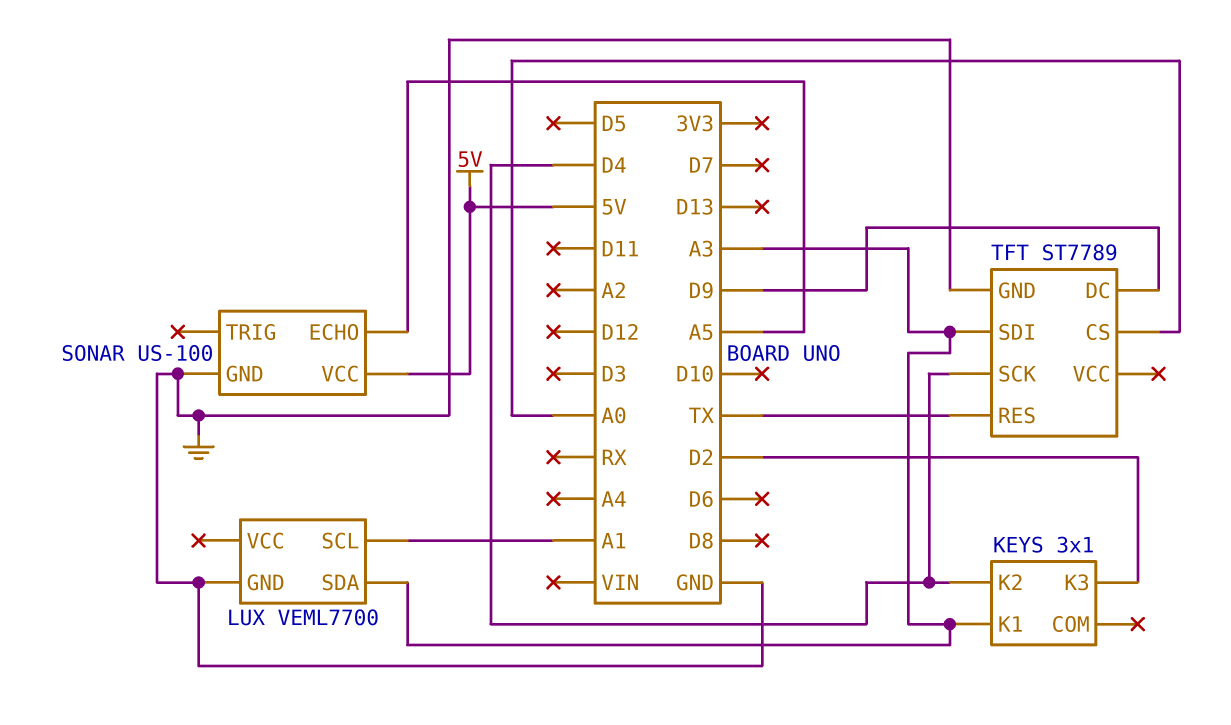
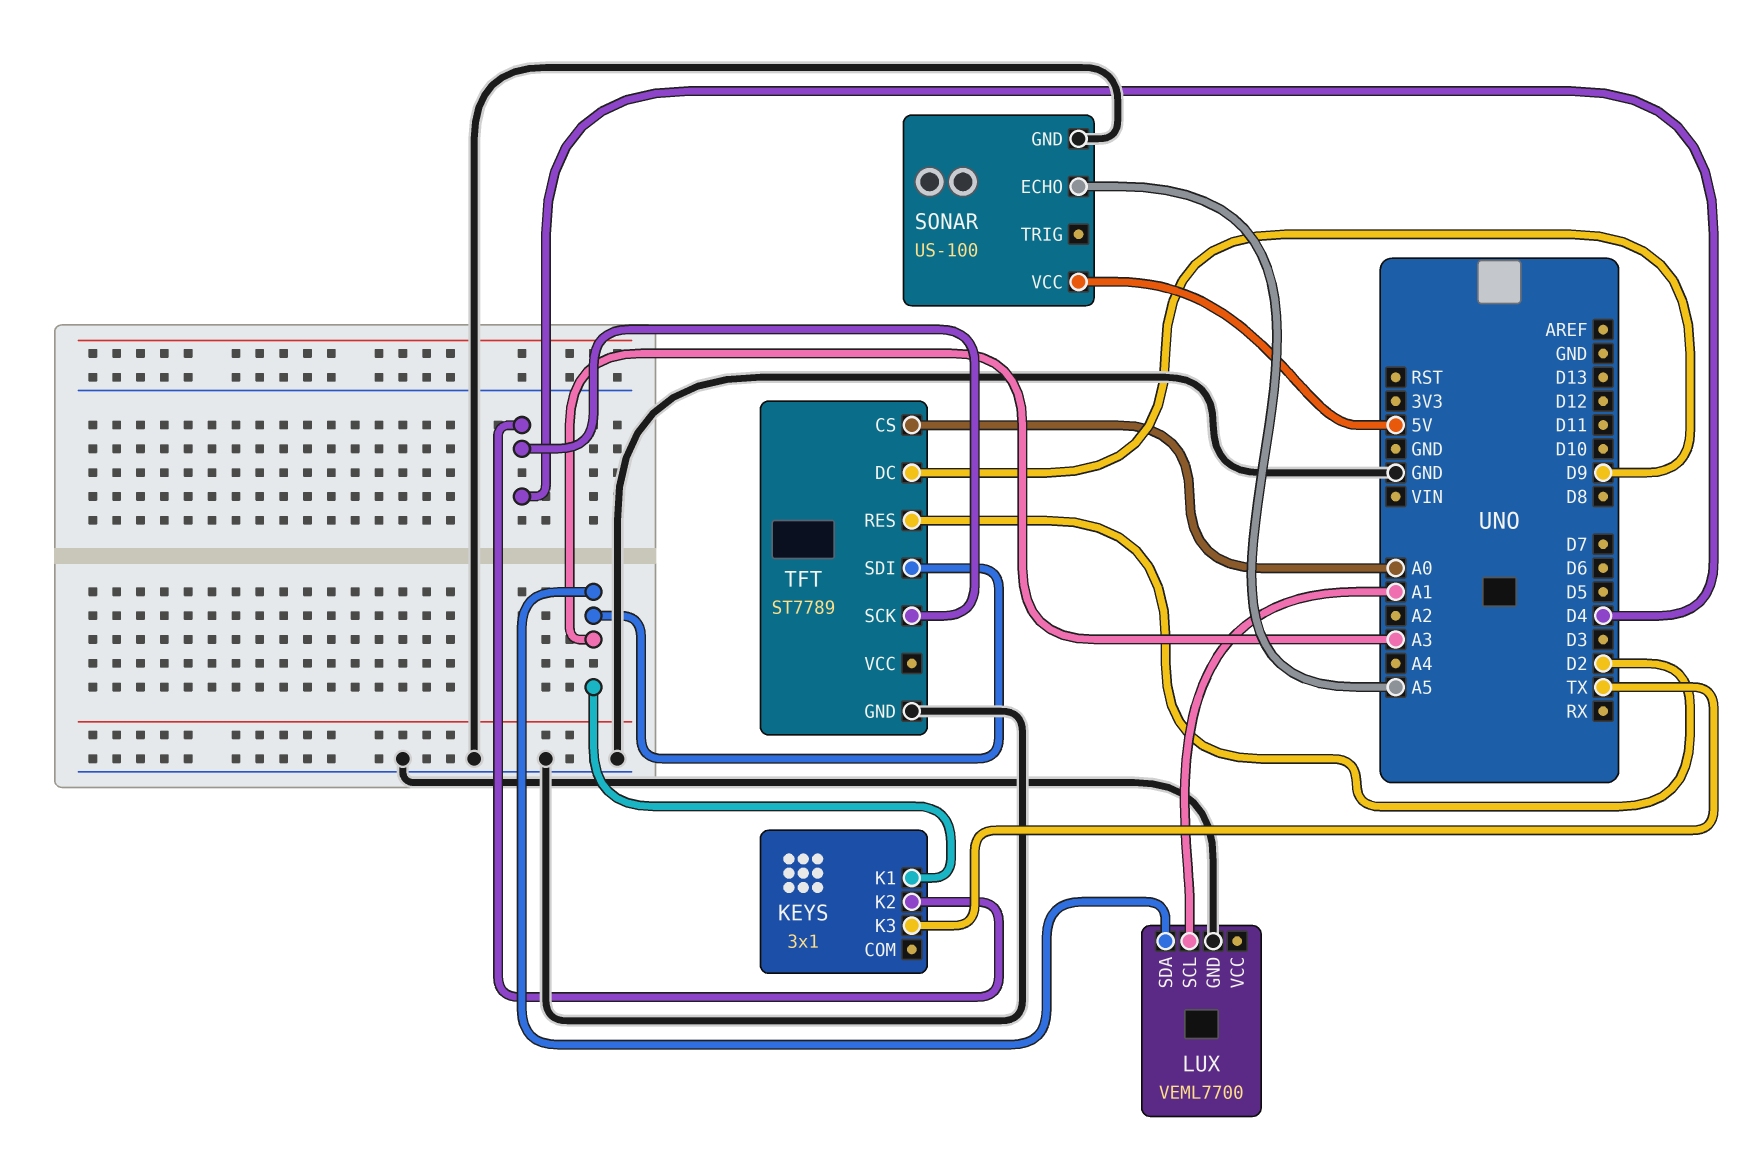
KEYS pin K3: D2 -> TX
TFT pin RES: TX -> D2

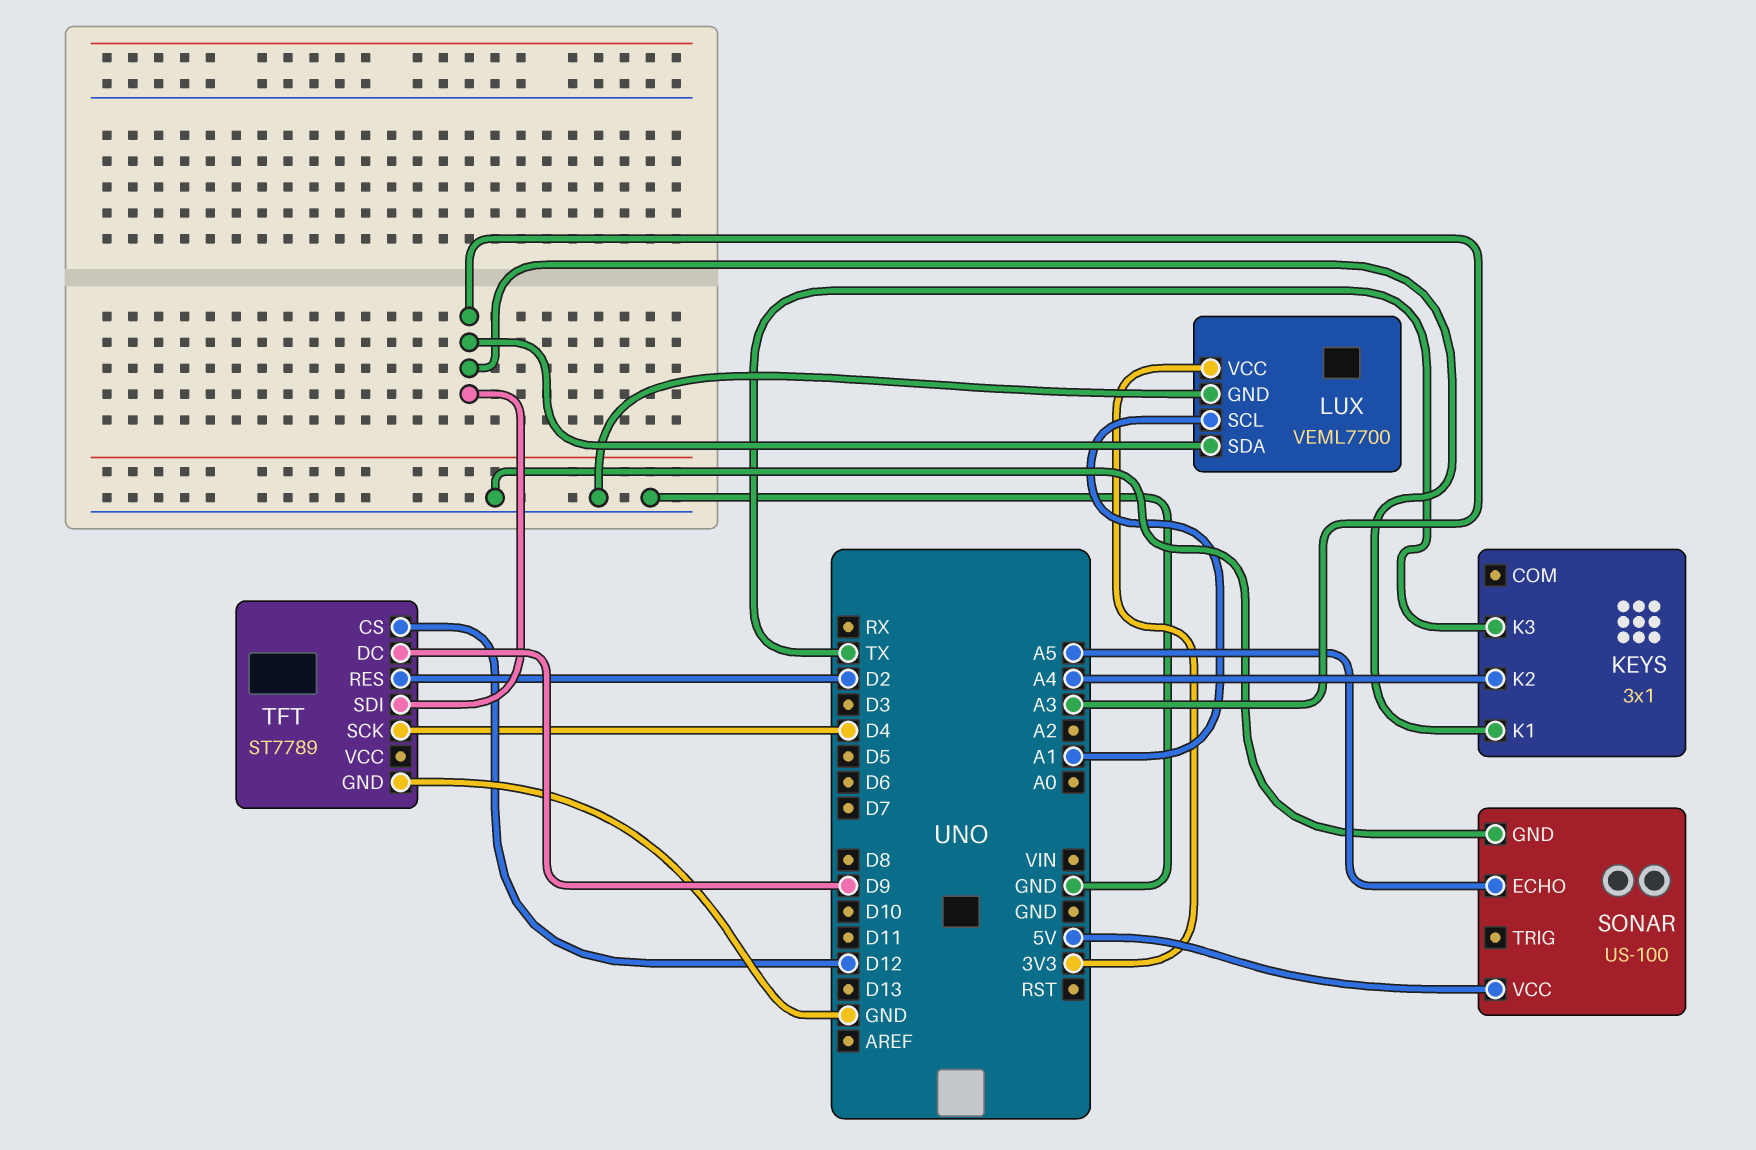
KEYS pin K2: D4 -> A4
LUX pin VCC: none -> 3V3
TFT pin CS: A0 -> D12

